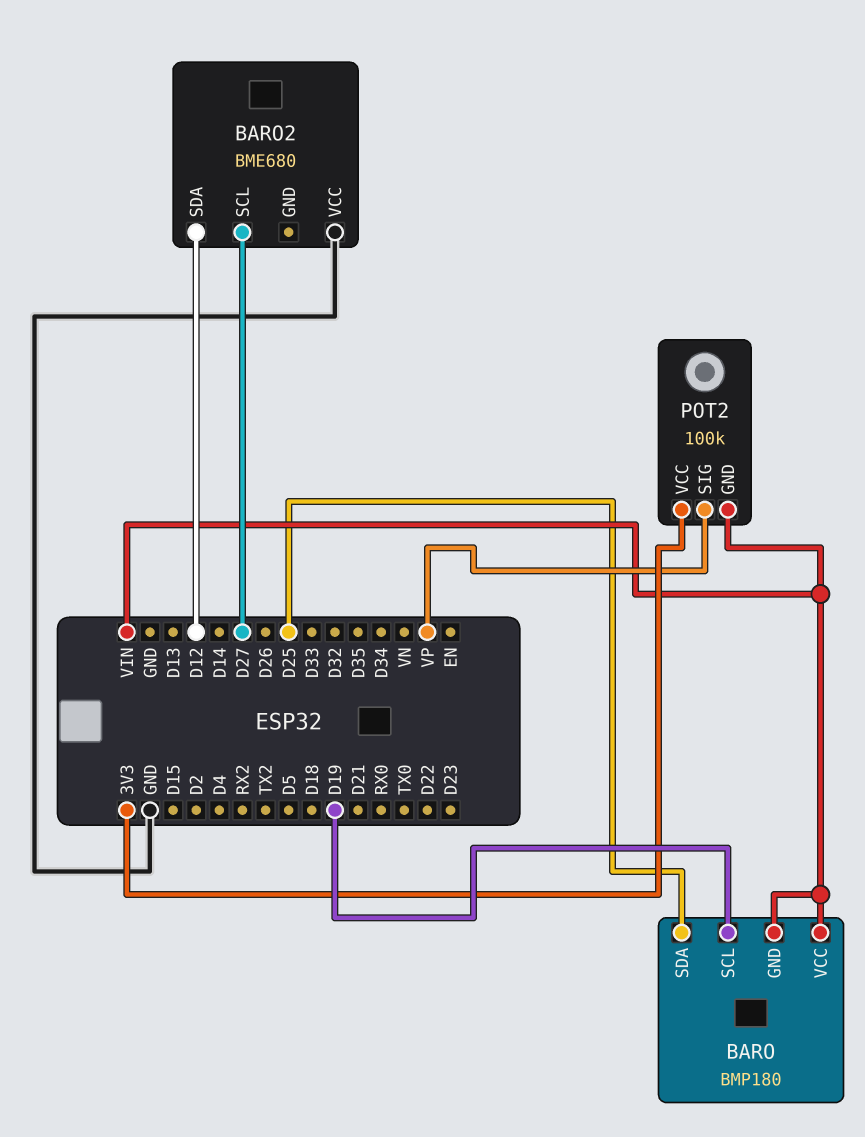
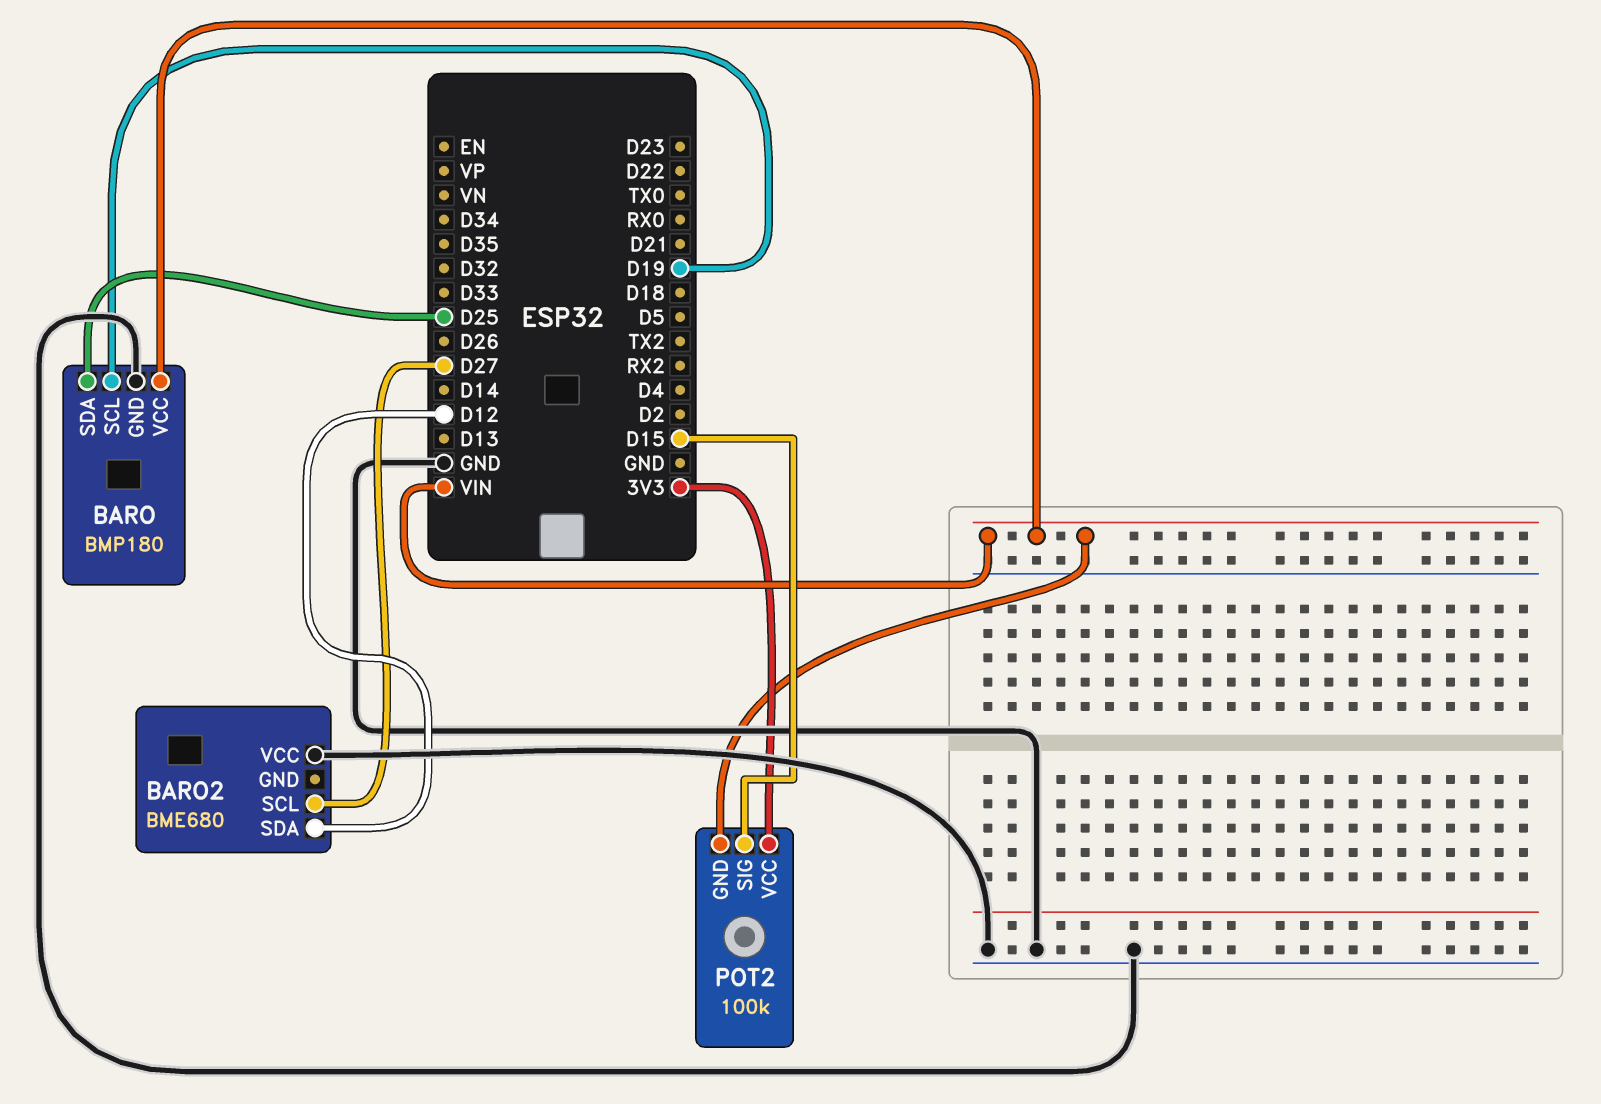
BARO pin GND: VIN -> GND
POT2 pin SIG: VP -> D15

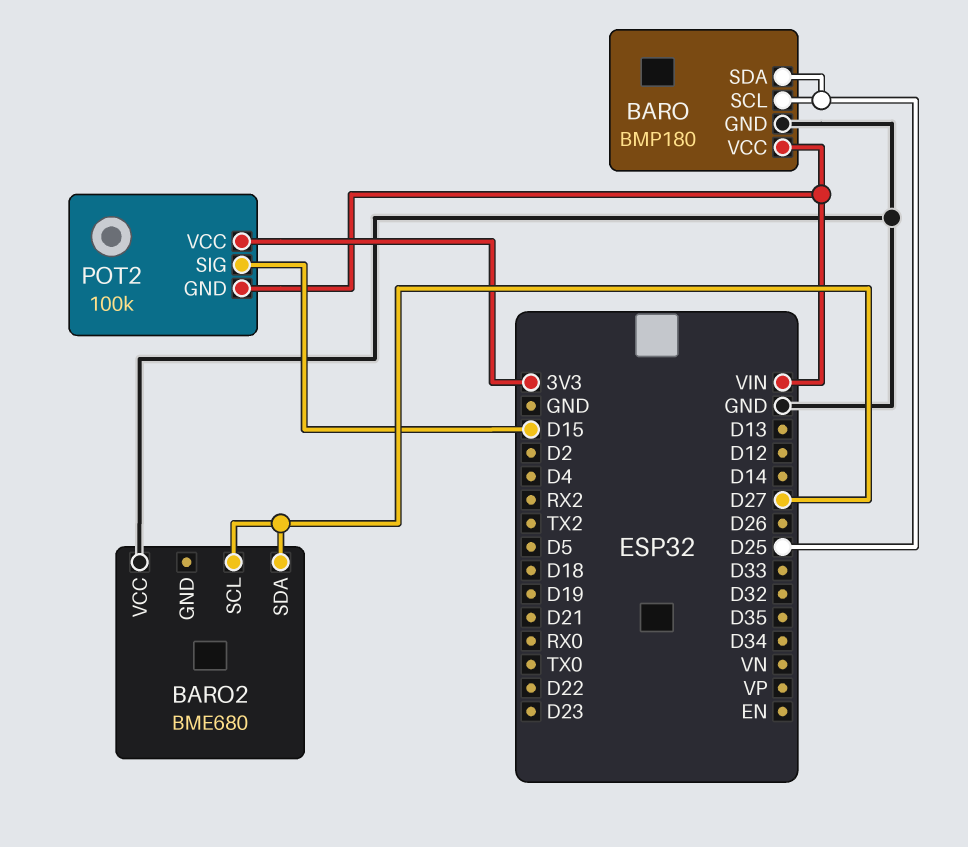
BARO pin SCL: D19 -> D25
BARO2 pin SDA: D12 -> D27

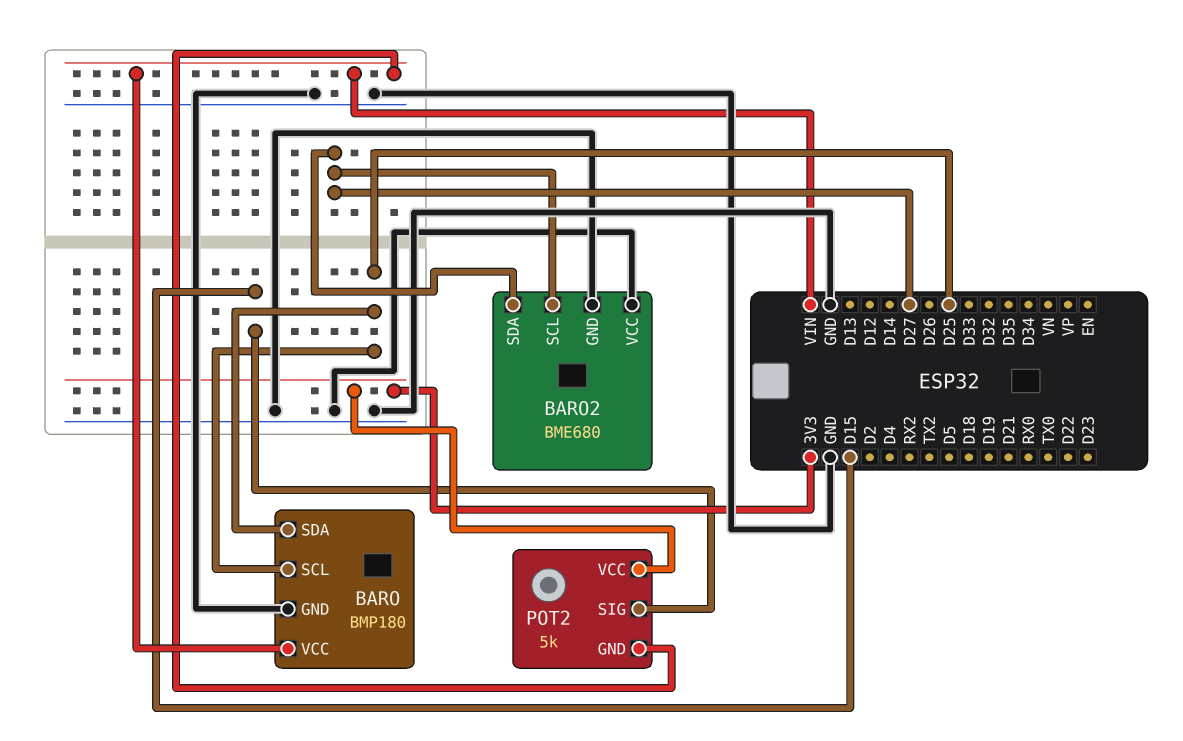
BARO2 pin GND: none -> GND
POT2: 100k -> 5k

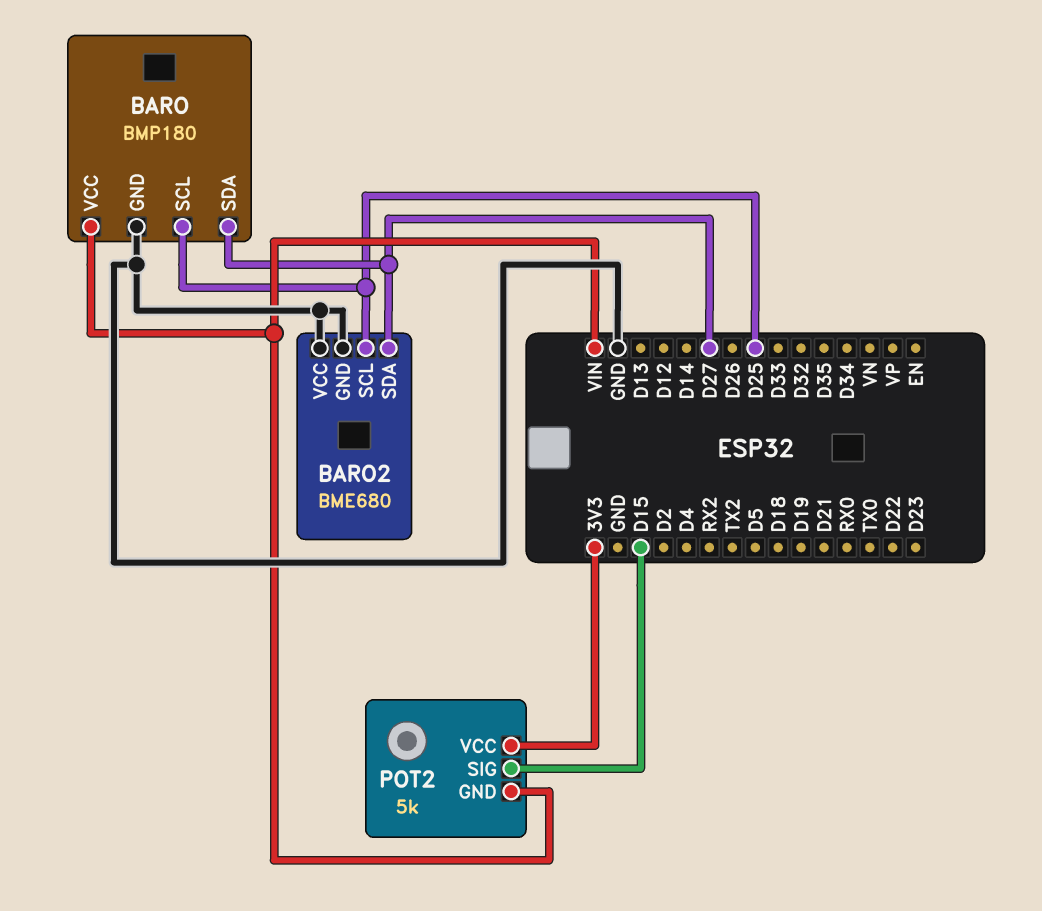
BARO pin SDA: D25 -> D27
BARO2 pin SCL: D27 -> D25

